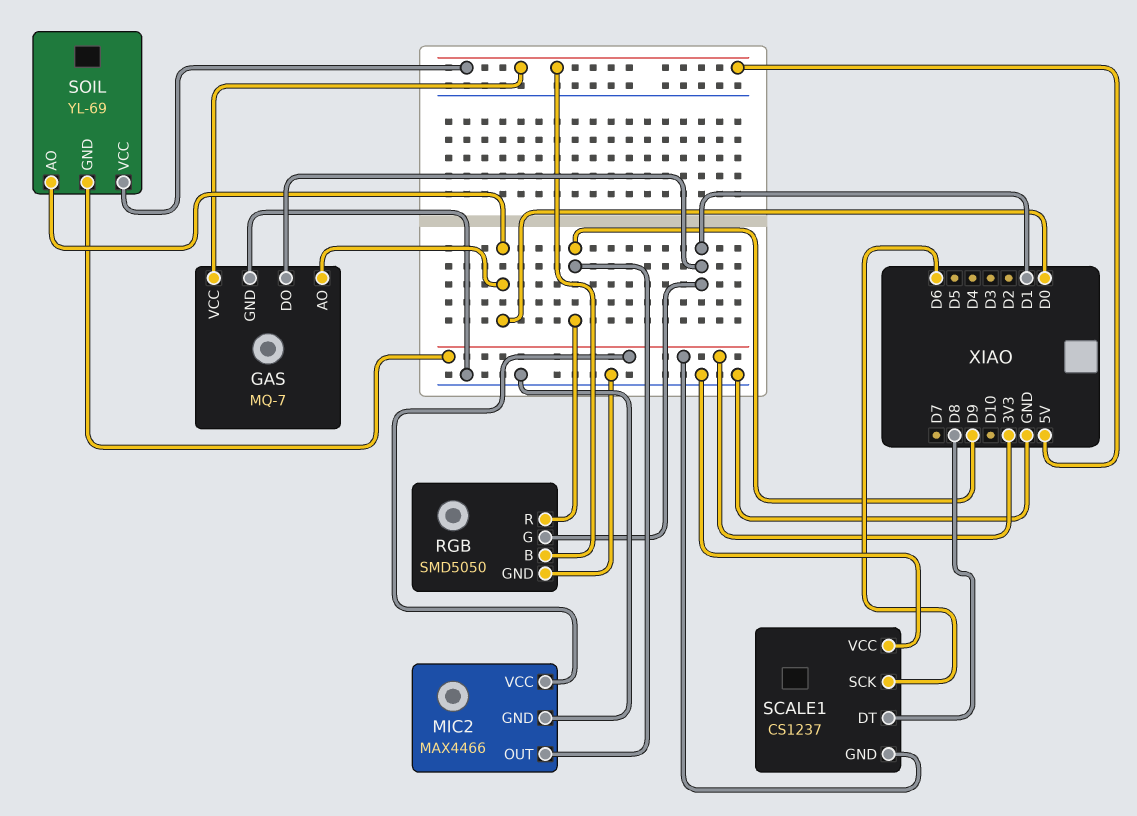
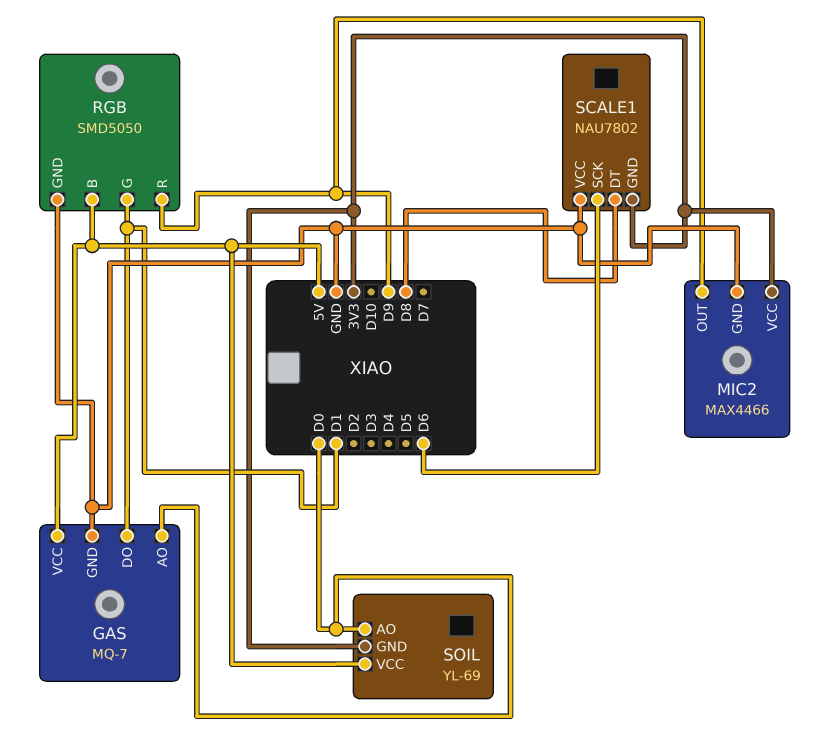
SCALE1: CS1237 -> NAU7802

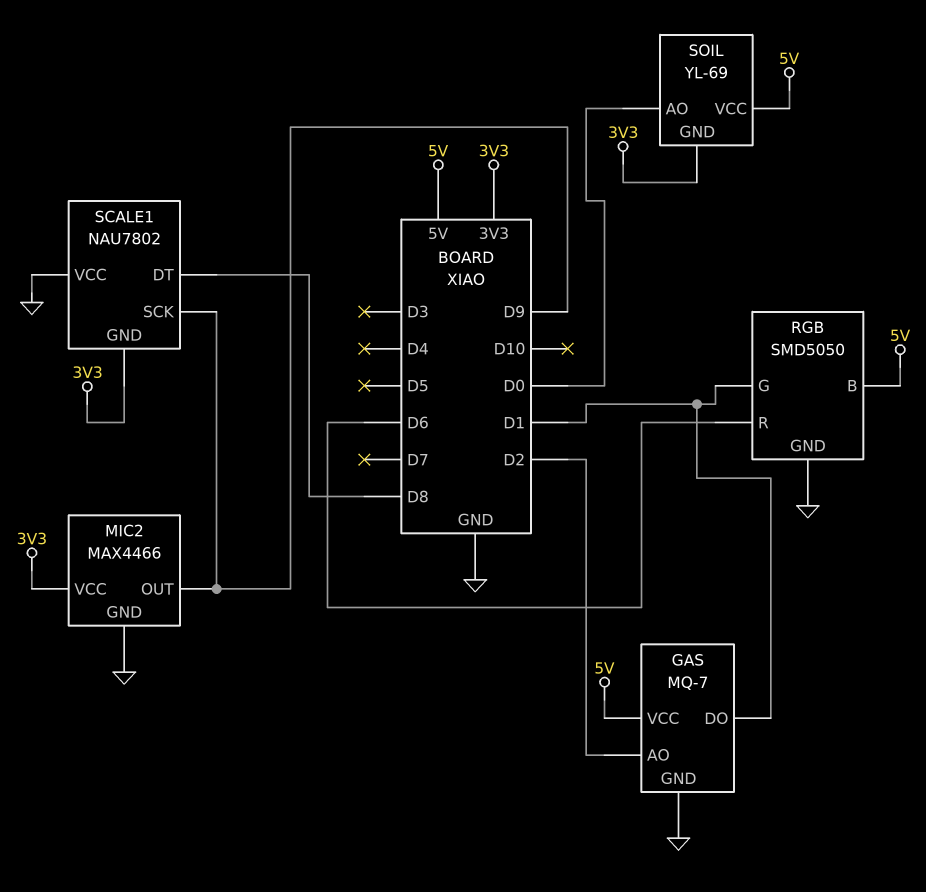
GAS pin AO: D0 -> D2
RGB pin R: D9 -> D6
SCALE1 pin SCK: D6 -> D9

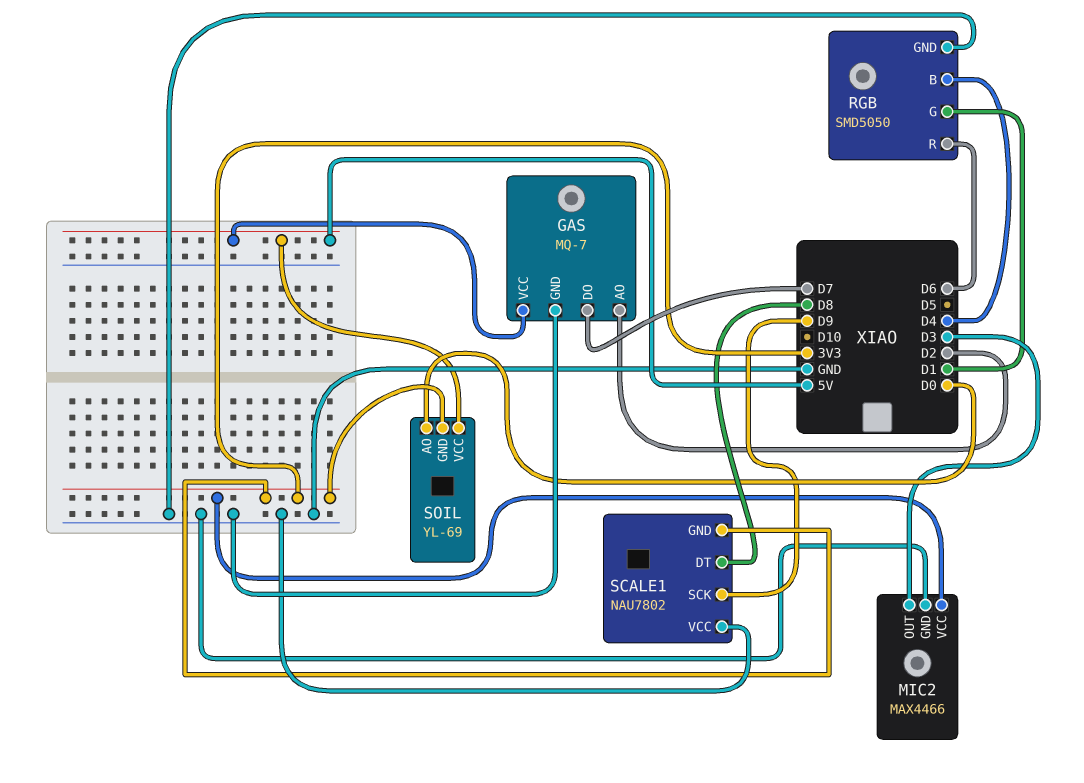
GAS pin DO: D1 -> D7
MIC2 pin OUT: D9 -> D3
RGB pin B: 5V -> D4

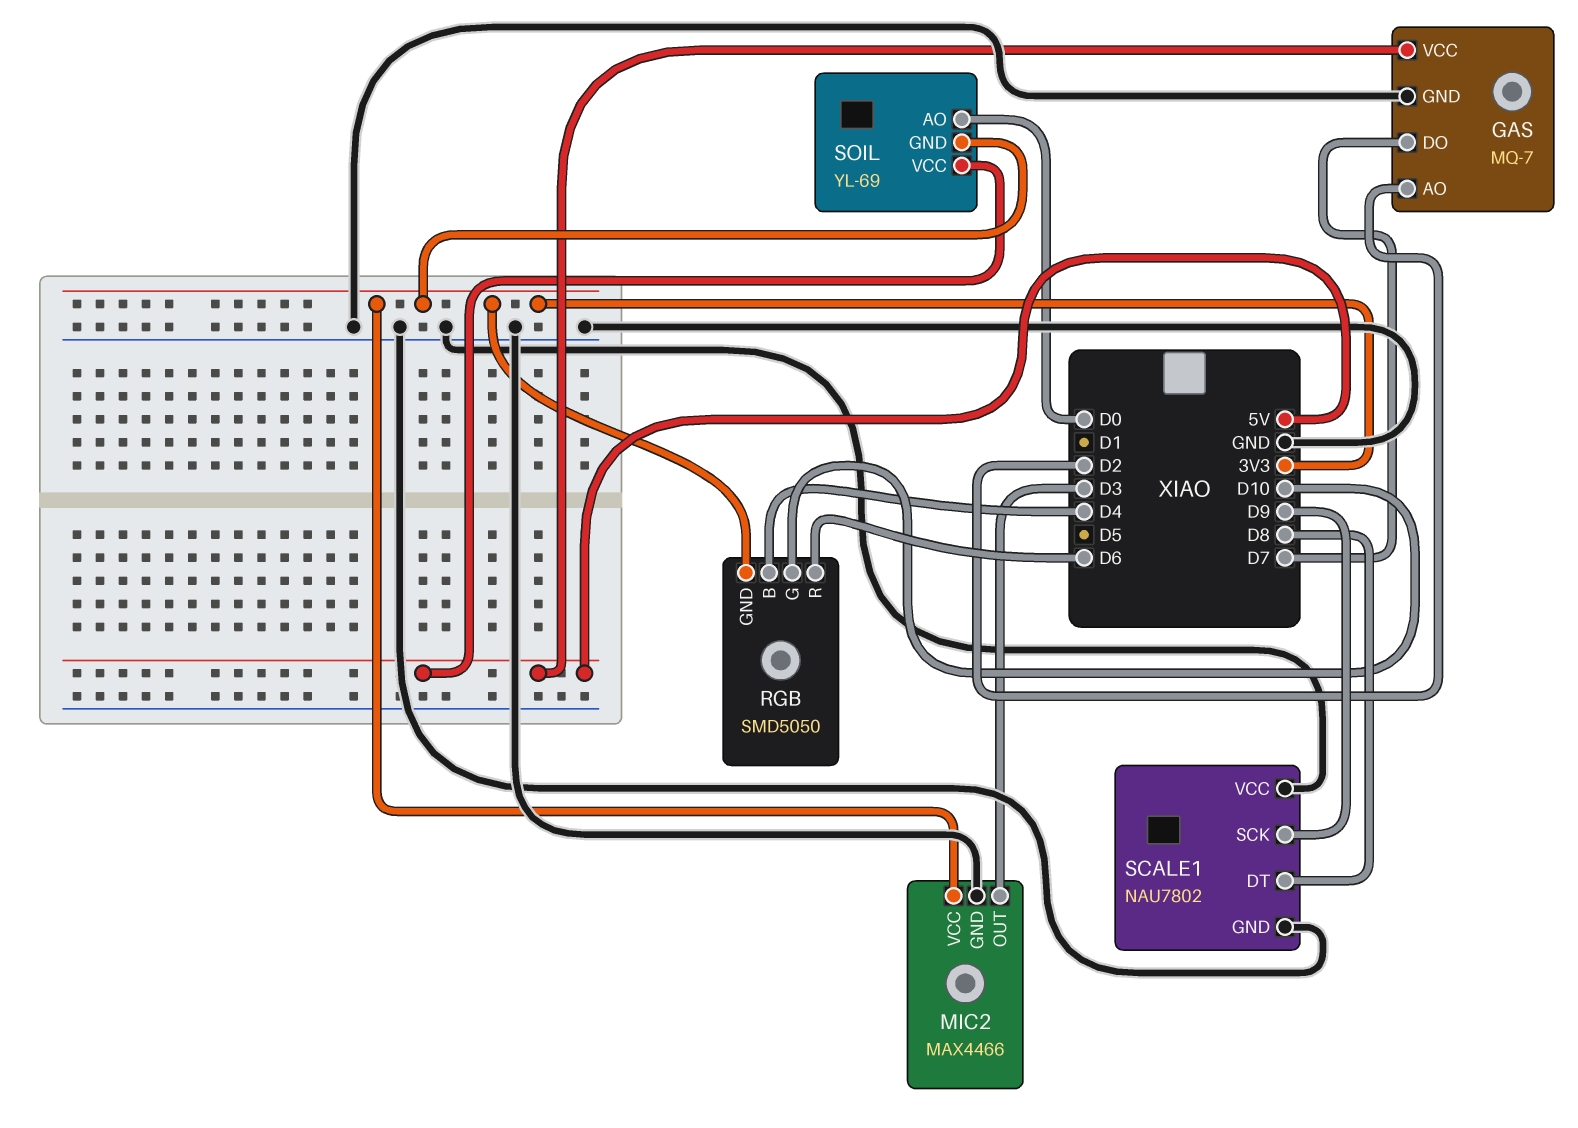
RGB pin G: D1 -> D10
RGB pin GND: GND -> 3V3
SCALE1 pin GND: 3V3 -> GND

